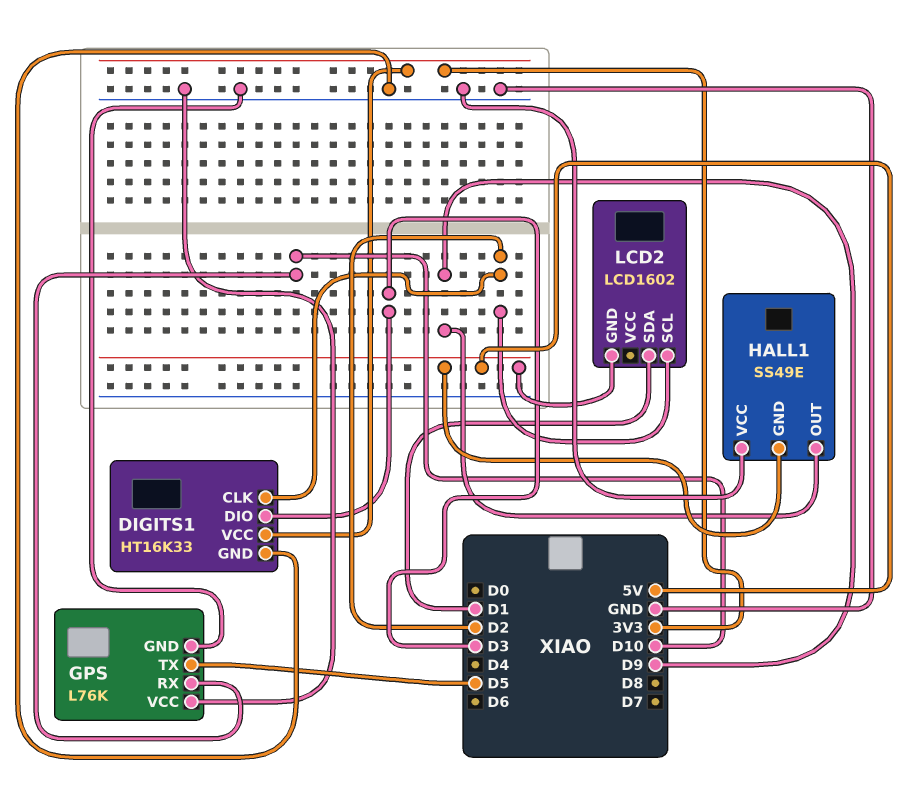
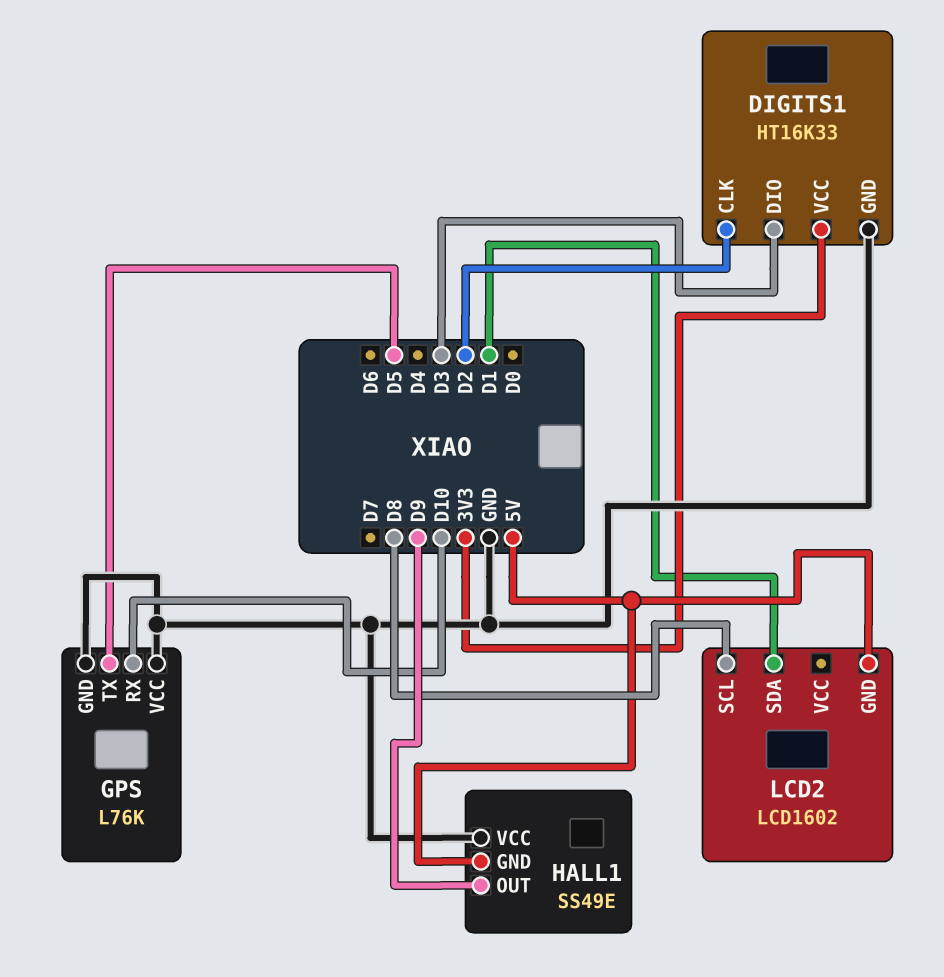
LCD2 pin SCL: D2 -> D8

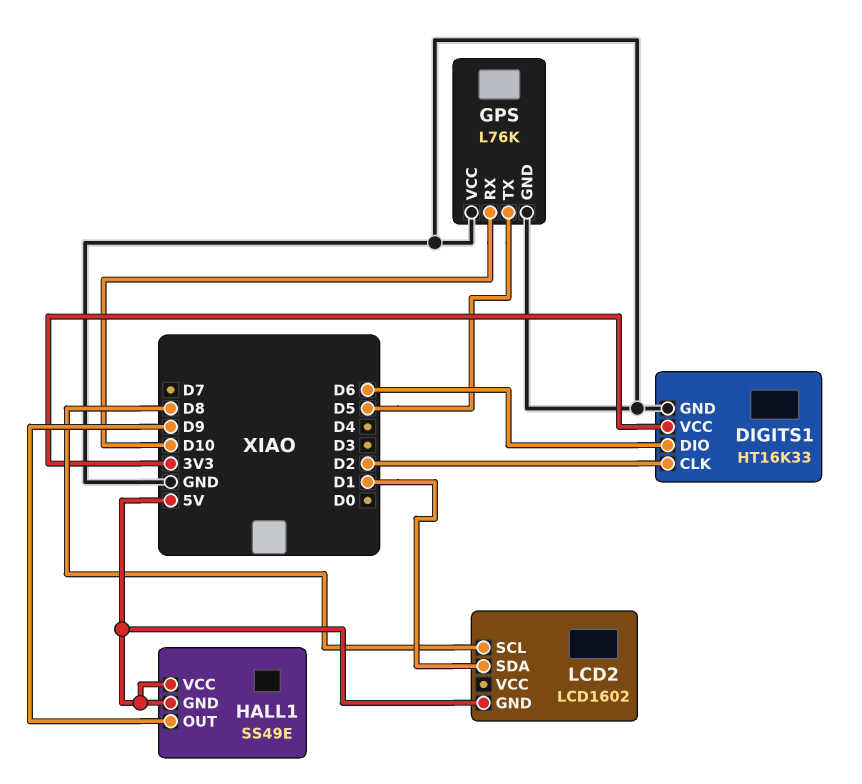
DIGITS1 pin DIO: D3 -> D6
HALL1 pin VCC: GND -> 5V

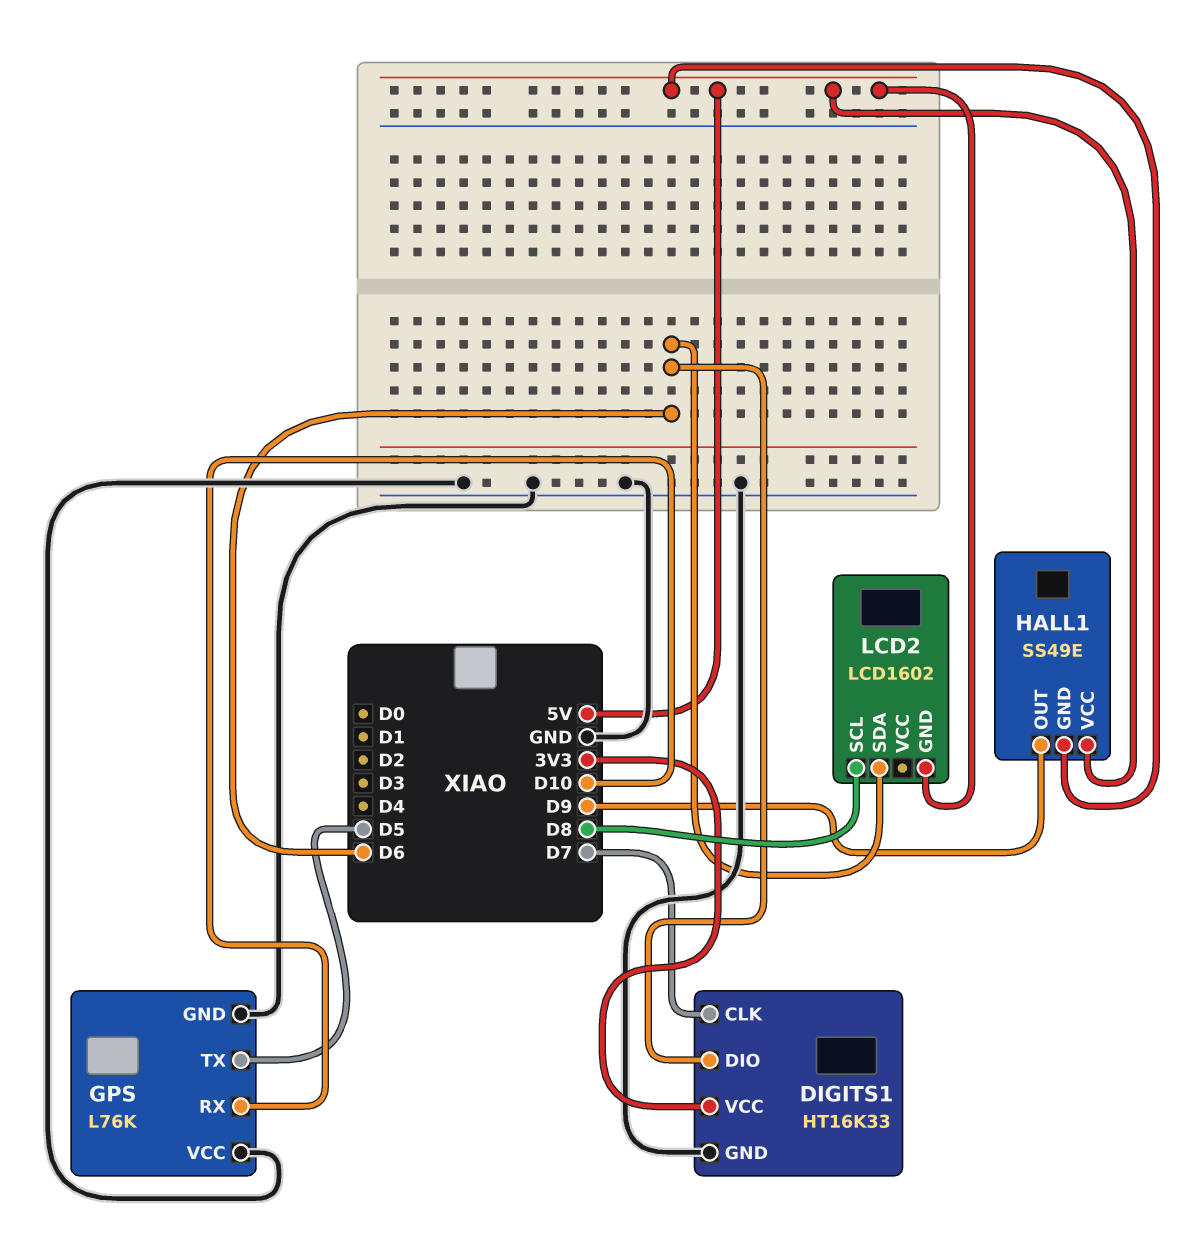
DIGITS1 pin CLK: D2 -> D7
LCD2 pin SDA: D1 -> D6

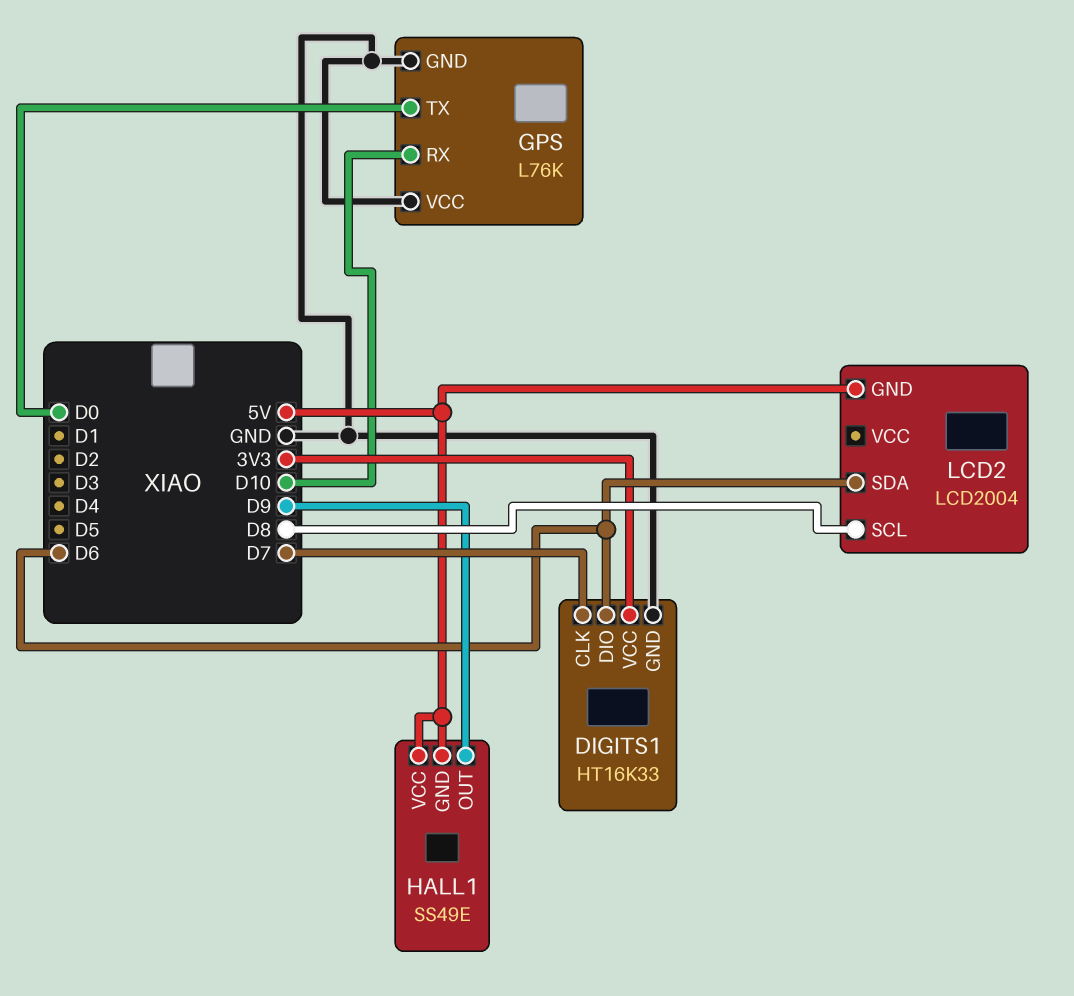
GPS pin TX: D5 -> D0
LCD2: LCD1602 -> LCD2004

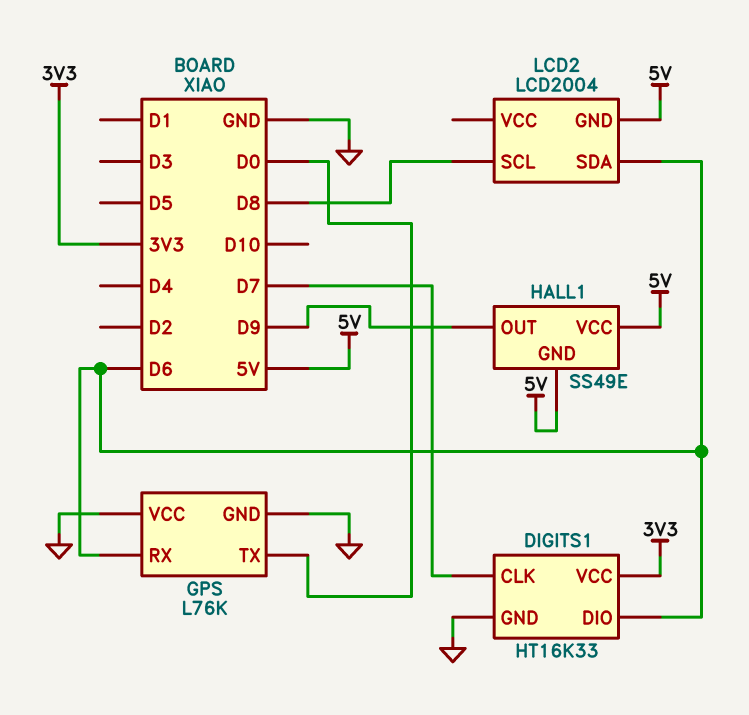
GPS pin RX: D10 -> D6

